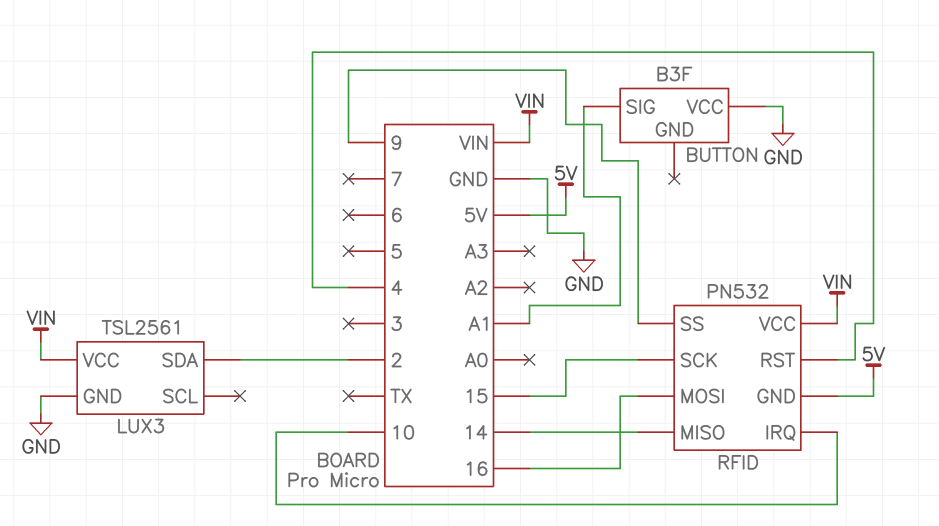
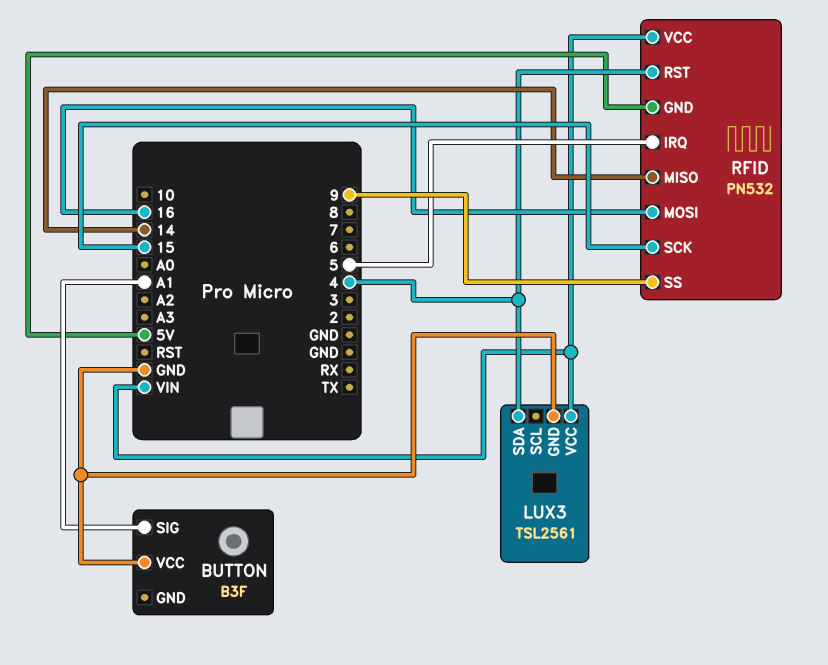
LUX3 pin SDA: 2 -> 4
RFID pin IRQ: 10 -> 5

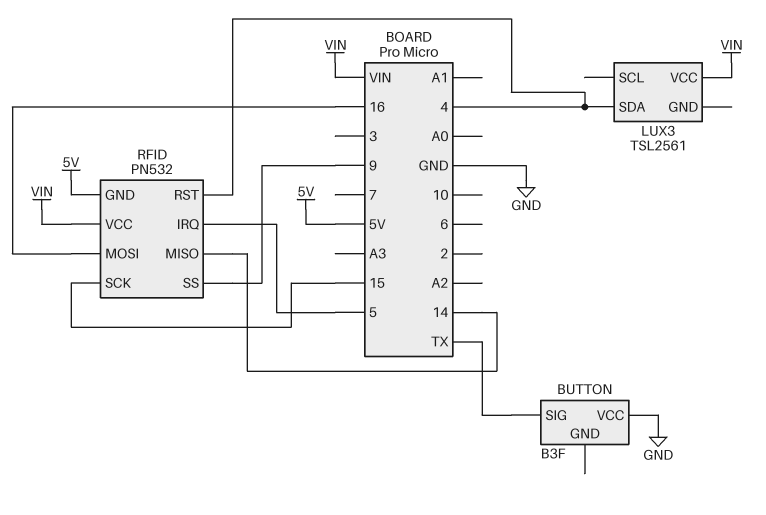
BUTTON pin SIG: A1 -> TX
LUX3 pin GND: GND -> none

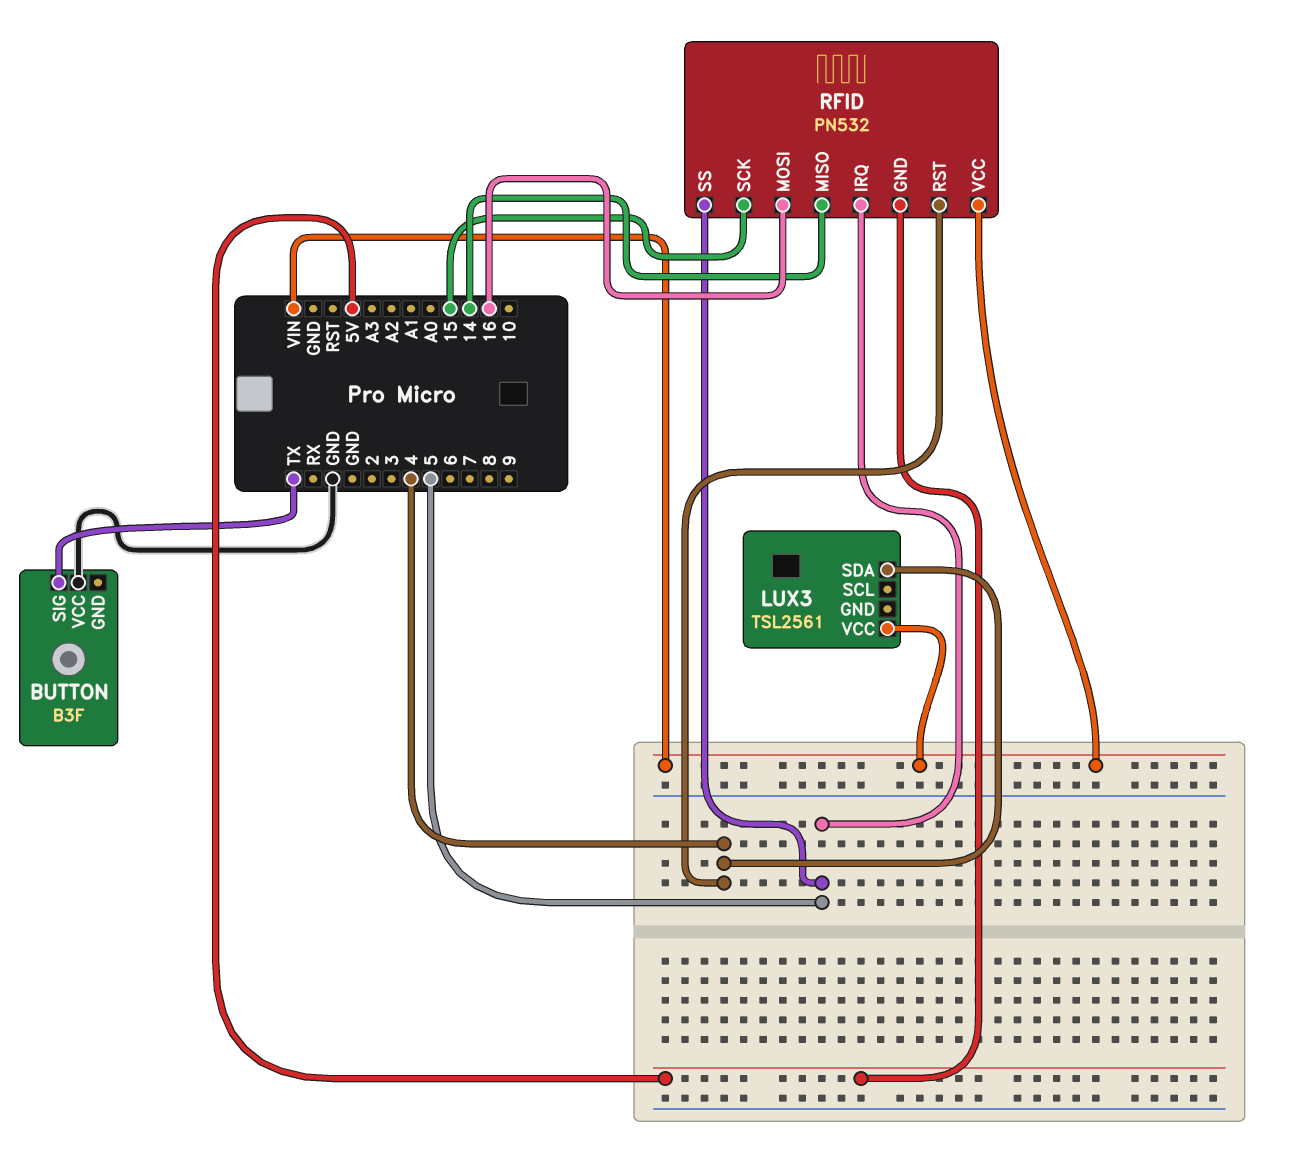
RFID pin SS: 9 -> 5

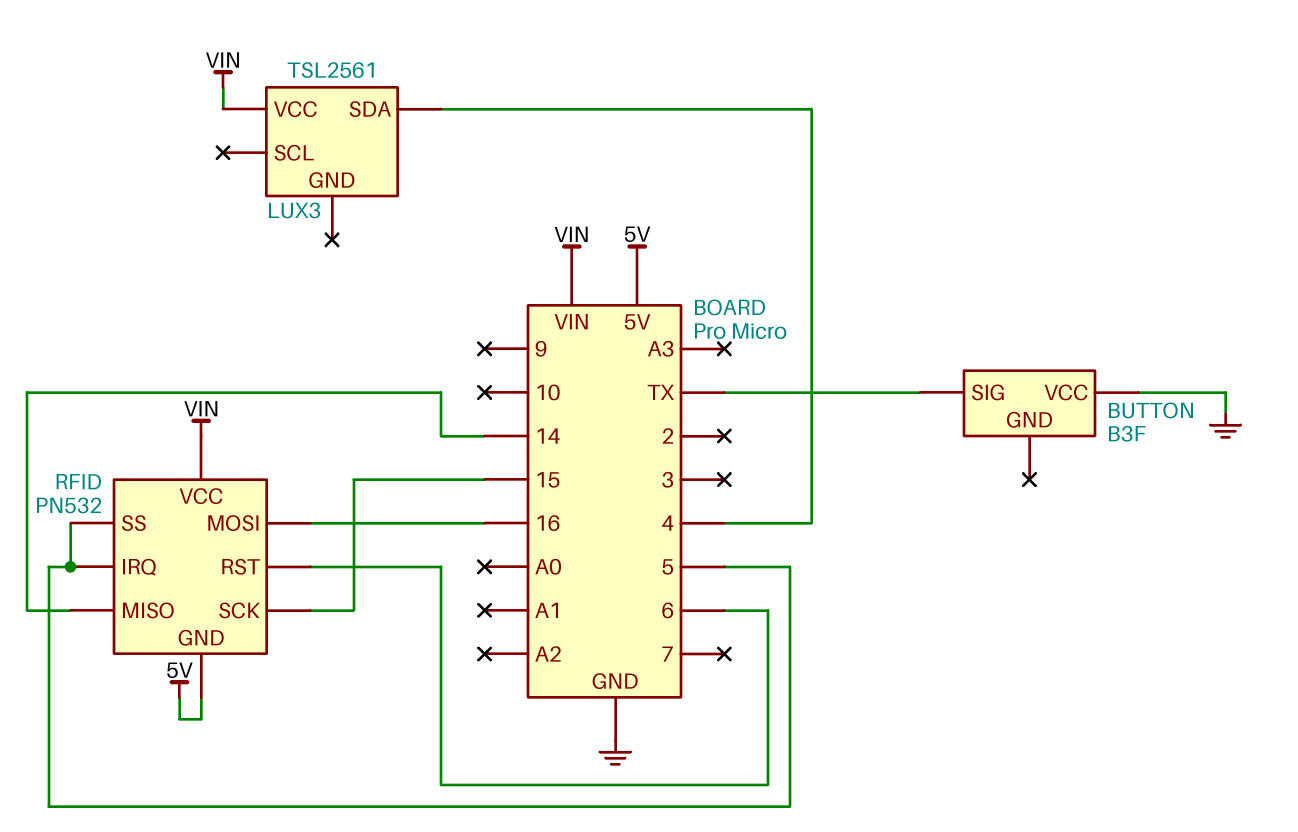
RFID pin RST: 4 -> 6

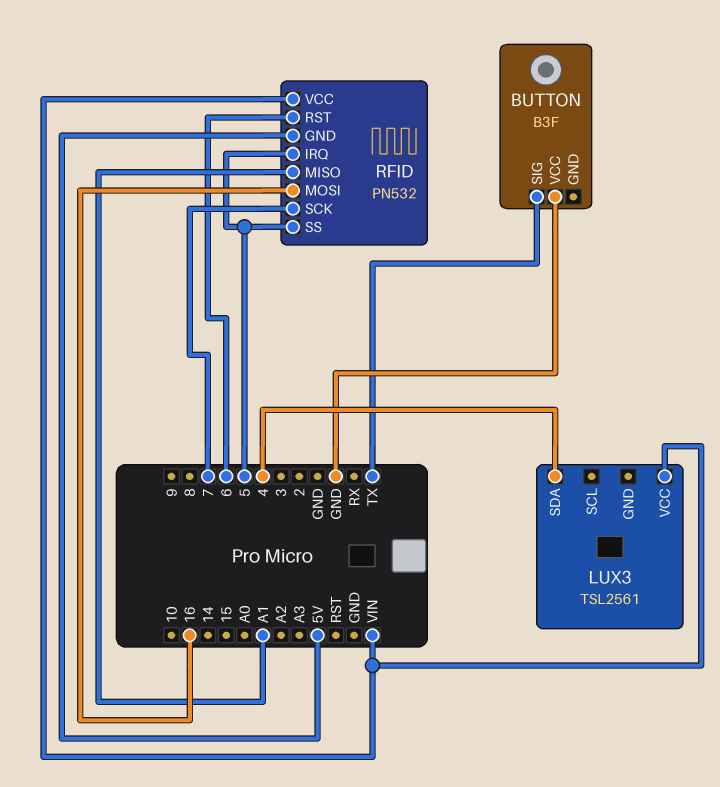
RFID pin MISO: 14 -> A1
RFID pin SCK: 15 -> 7

